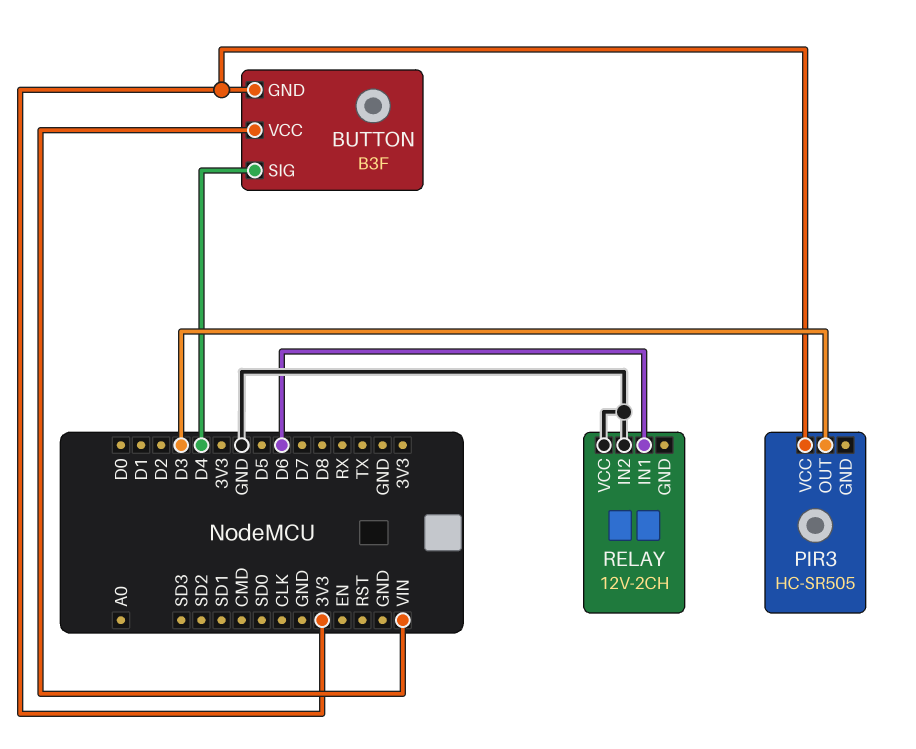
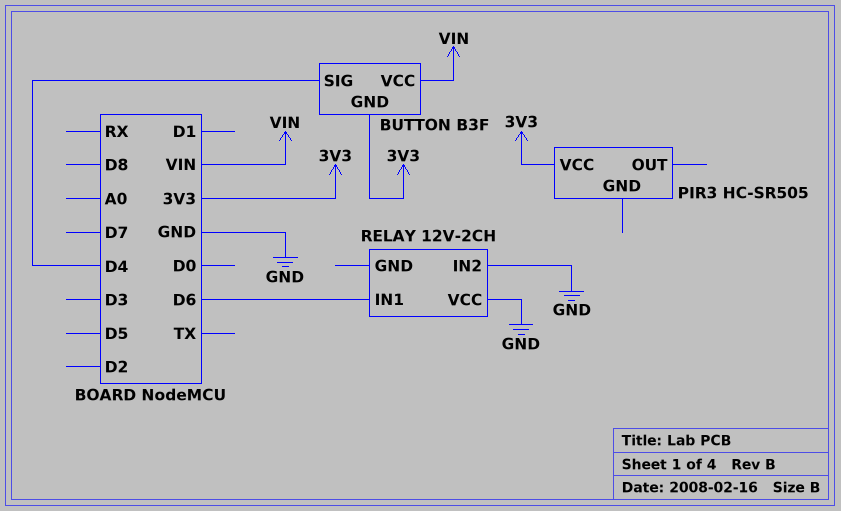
PIR3 pin OUT: D3 -> none

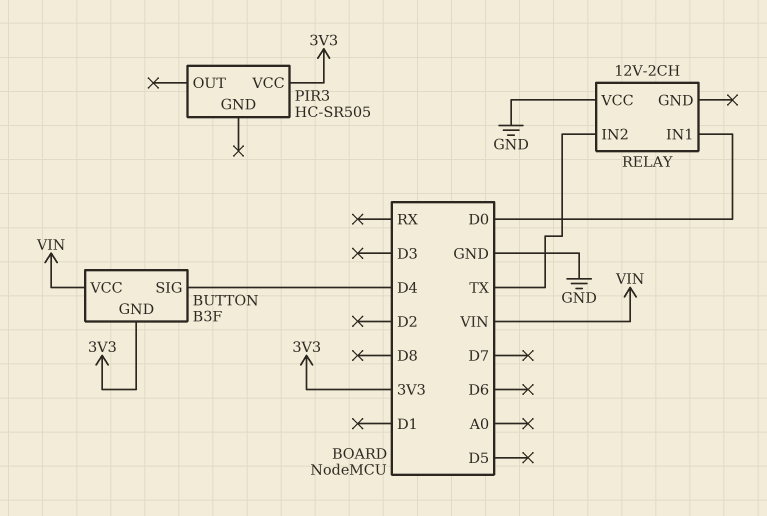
RELAY pin IN1: D6 -> D0
RELAY pin IN2: GND -> TX

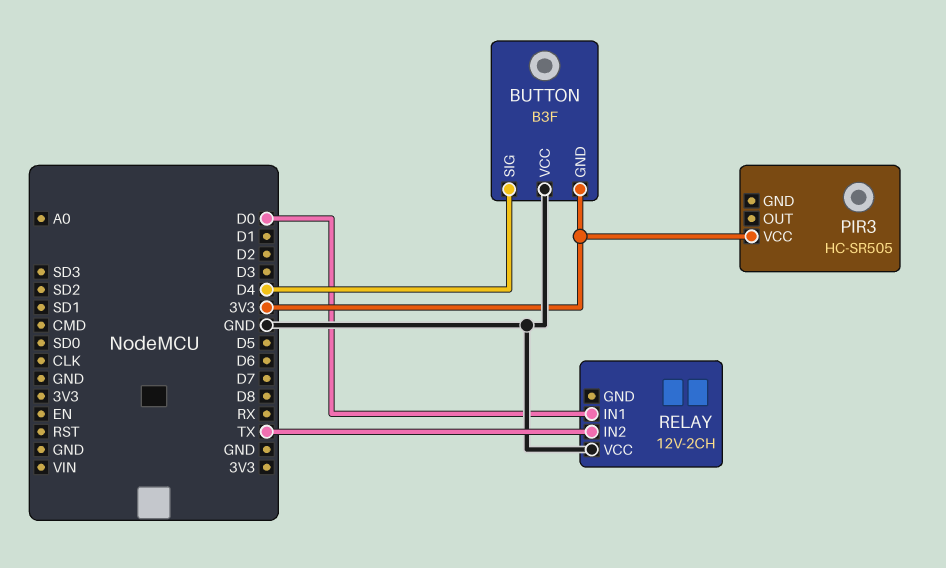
BUTTON pin VCC: VIN -> GND

